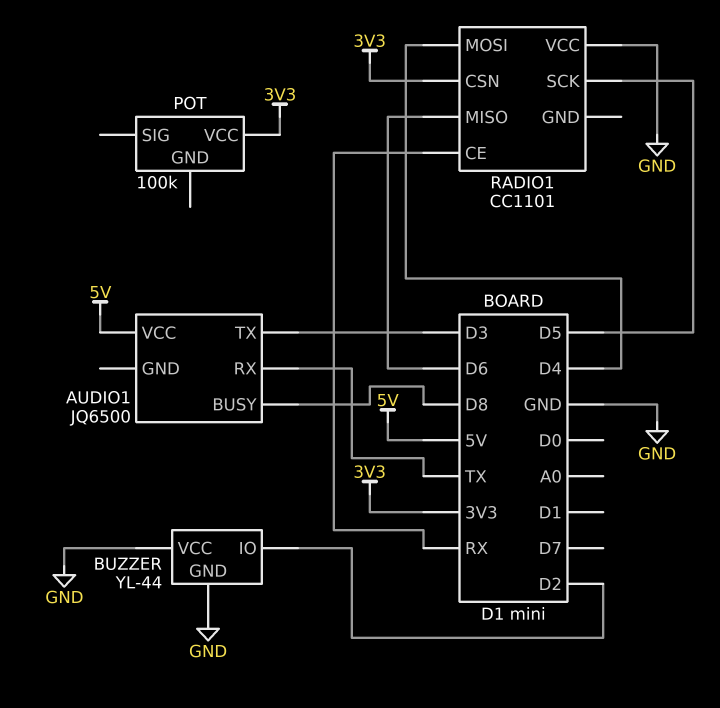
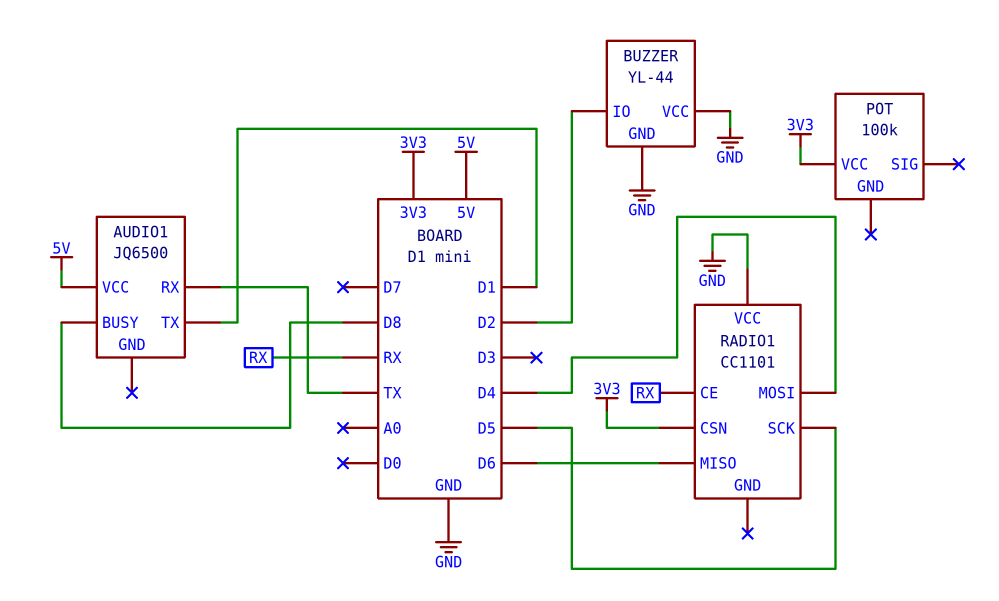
AUDIO1 pin TX: D3 -> D1

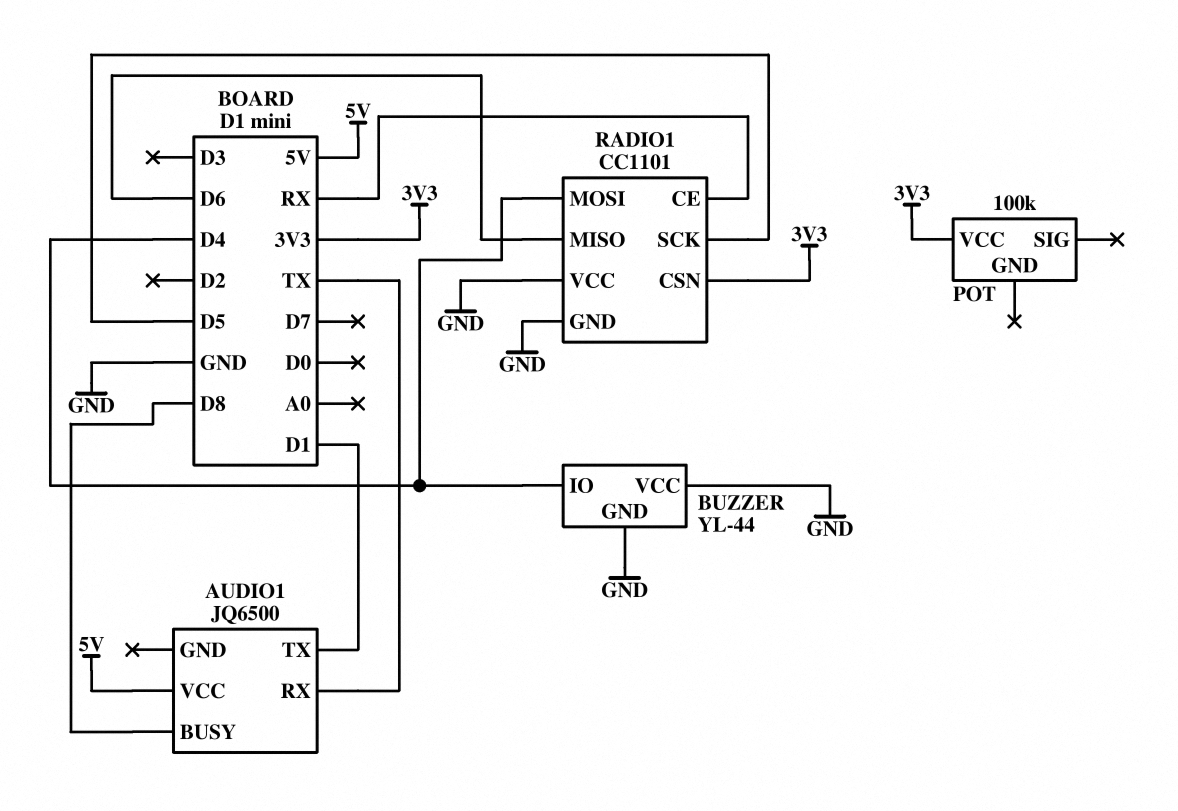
BUZZER pin IO: D2 -> D4
RADIO1 pin GND: none -> GND

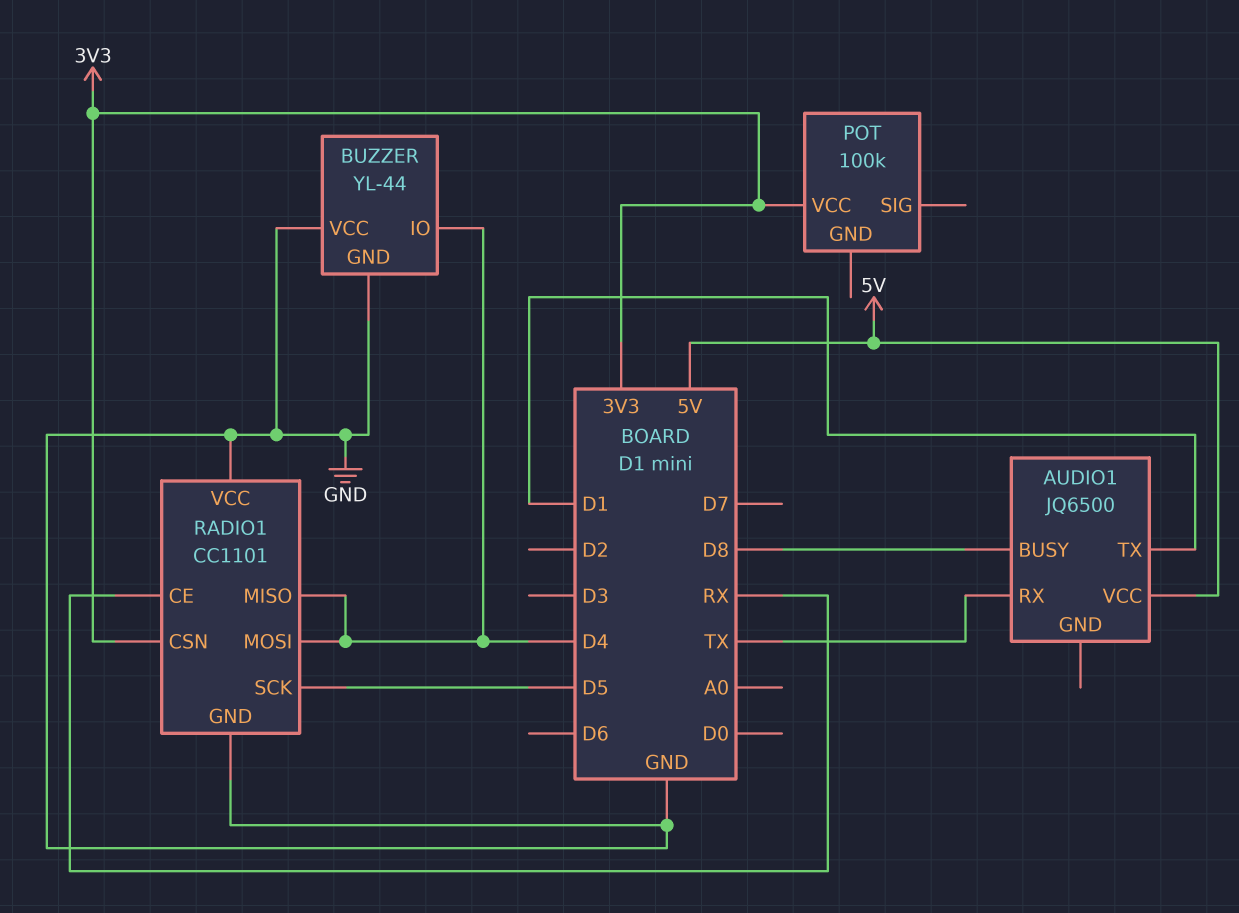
RADIO1 pin MISO: D6 -> D4

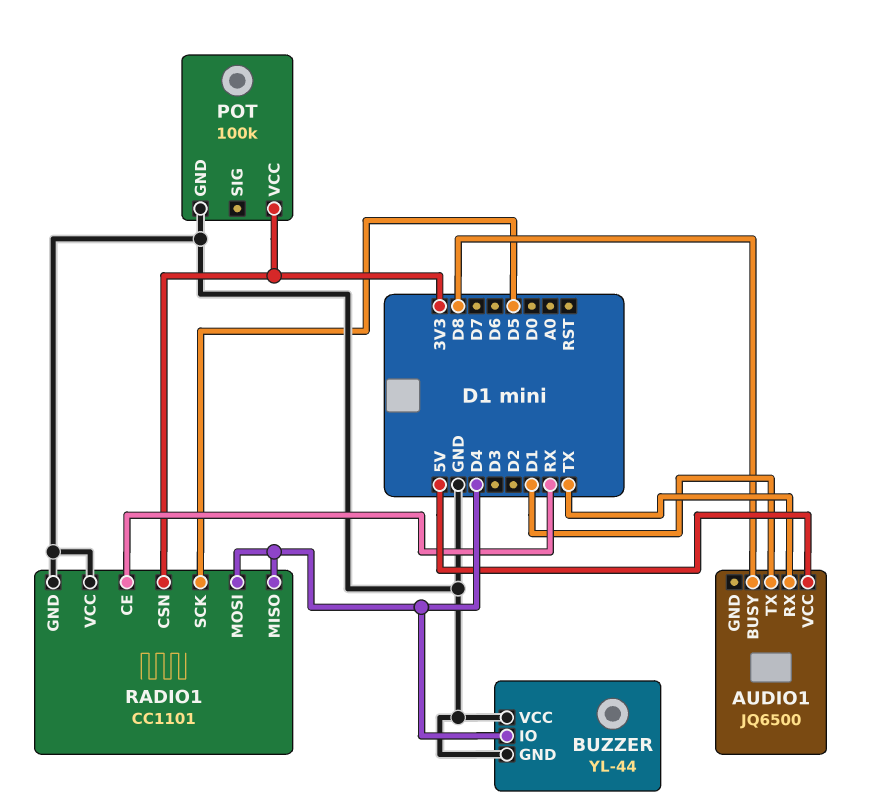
POT pin GND: none -> GND

